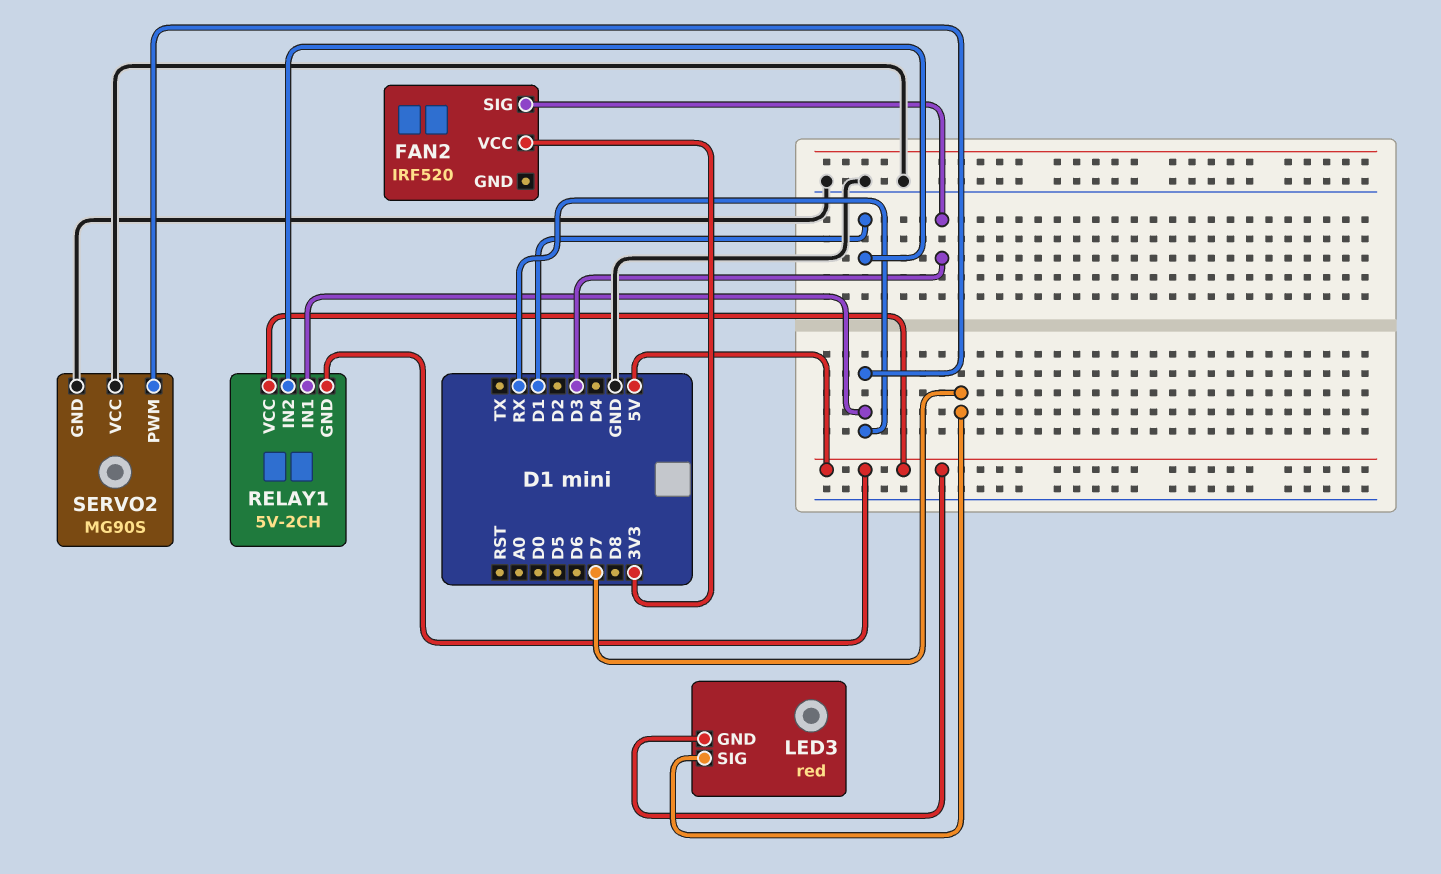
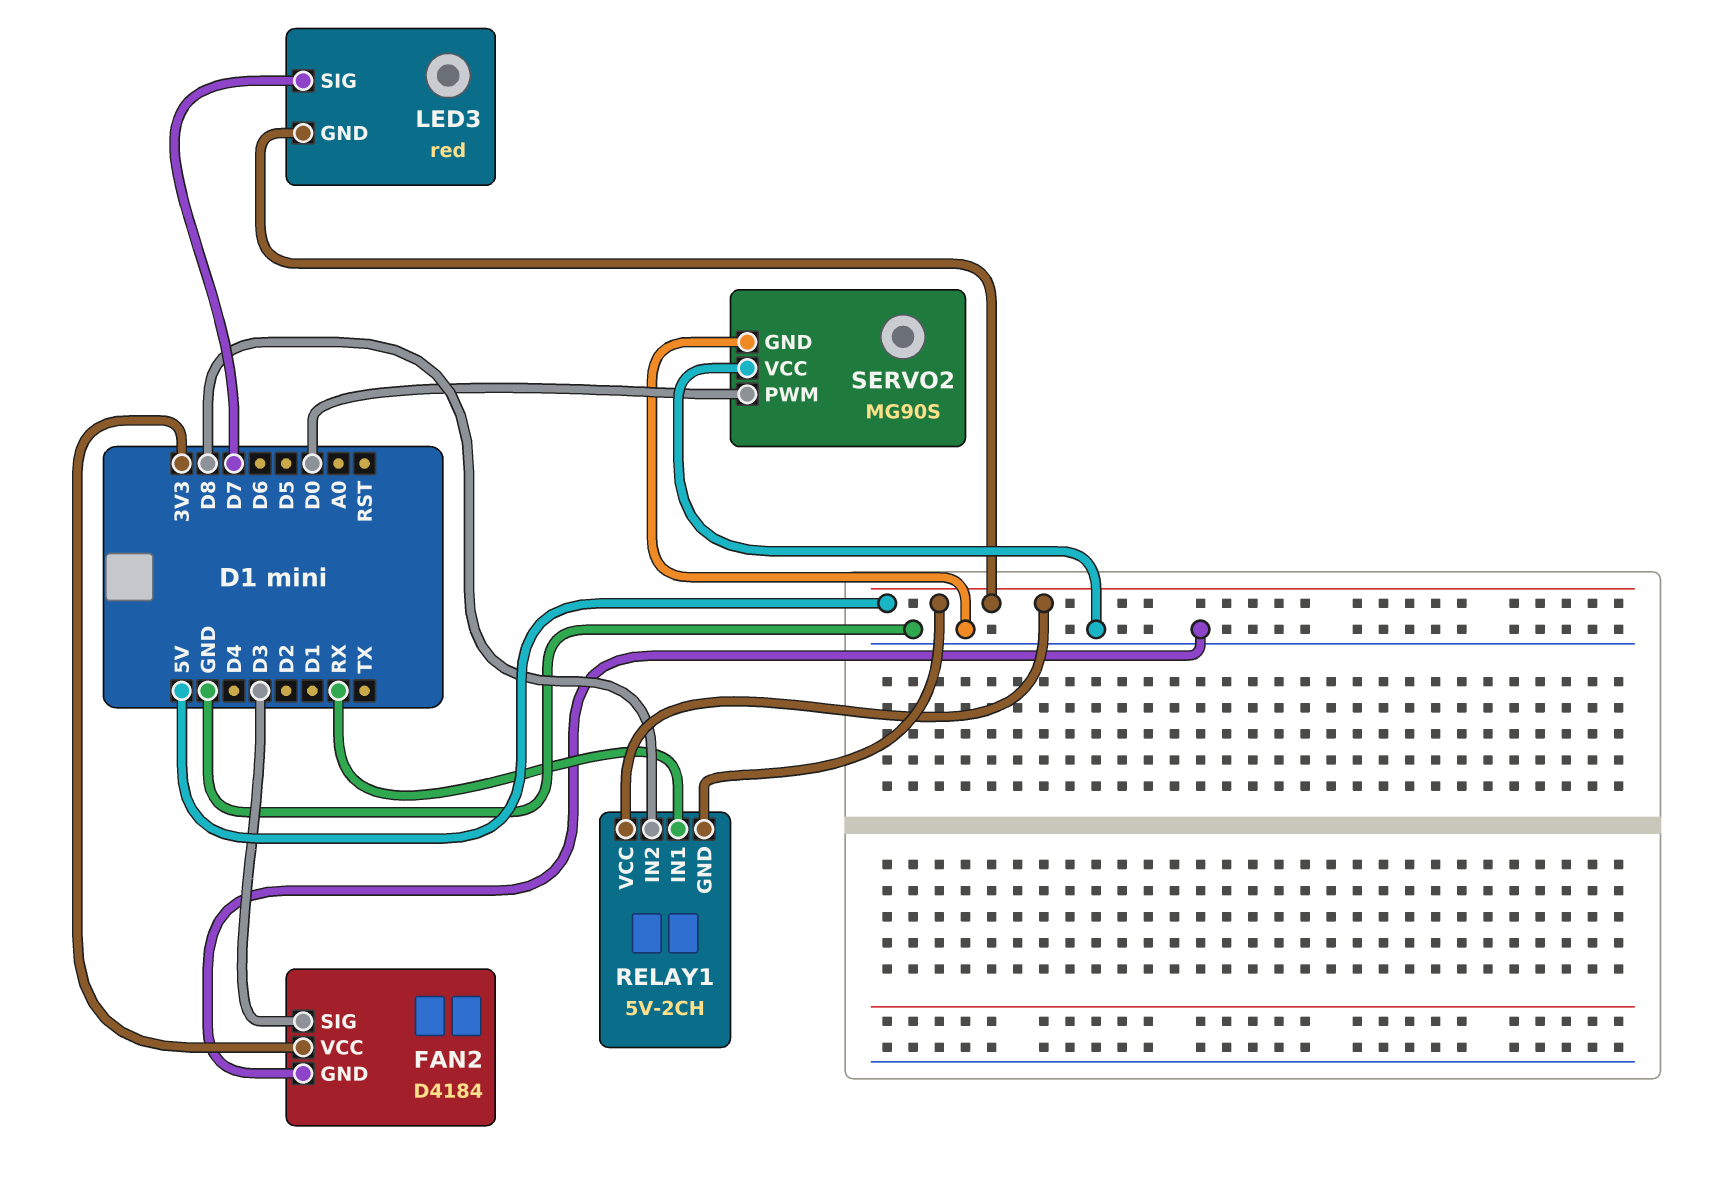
FAN2: IRF520 -> D4184
FAN2 pin GND: none -> GND
RELAY1 pin IN2: D1 -> D8
SERVO2 pin PWM: RX -> D0

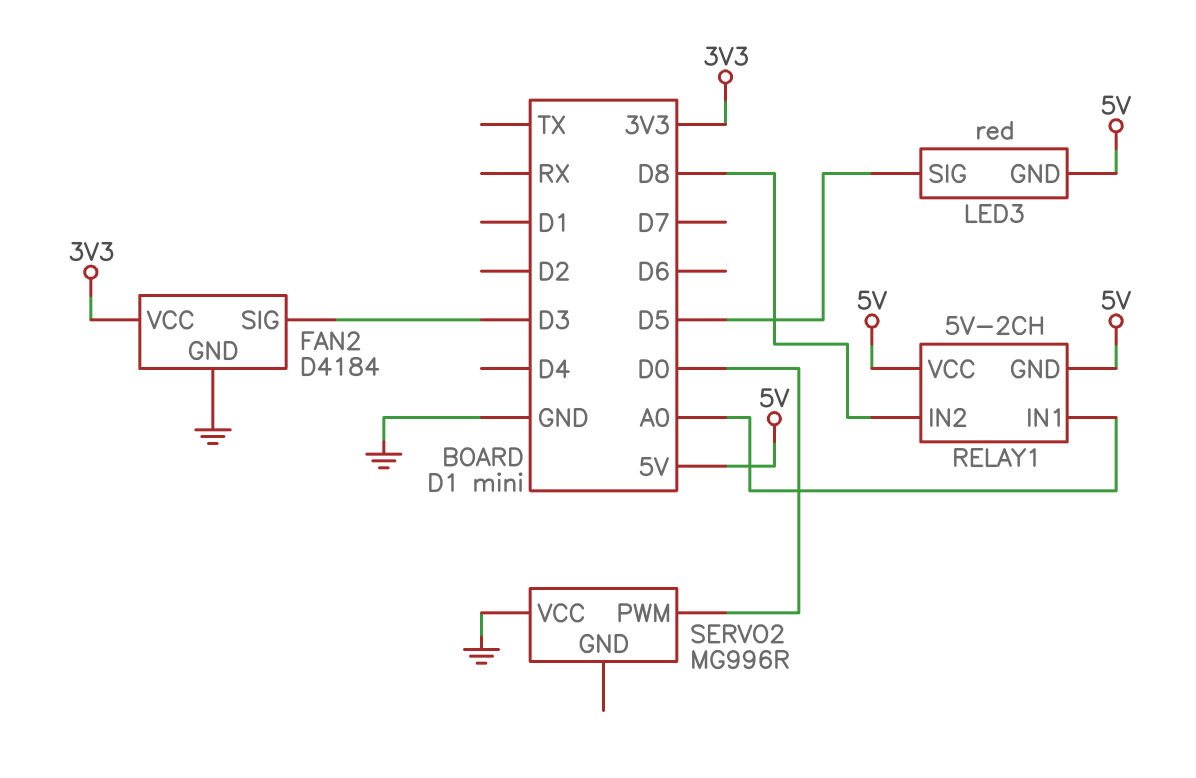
LED3 pin SIG: D7 -> D5
RELAY1 pin IN1: RX -> A0
SERVO2: MG90S -> MG996R
SERVO2 pin GND: GND -> none

